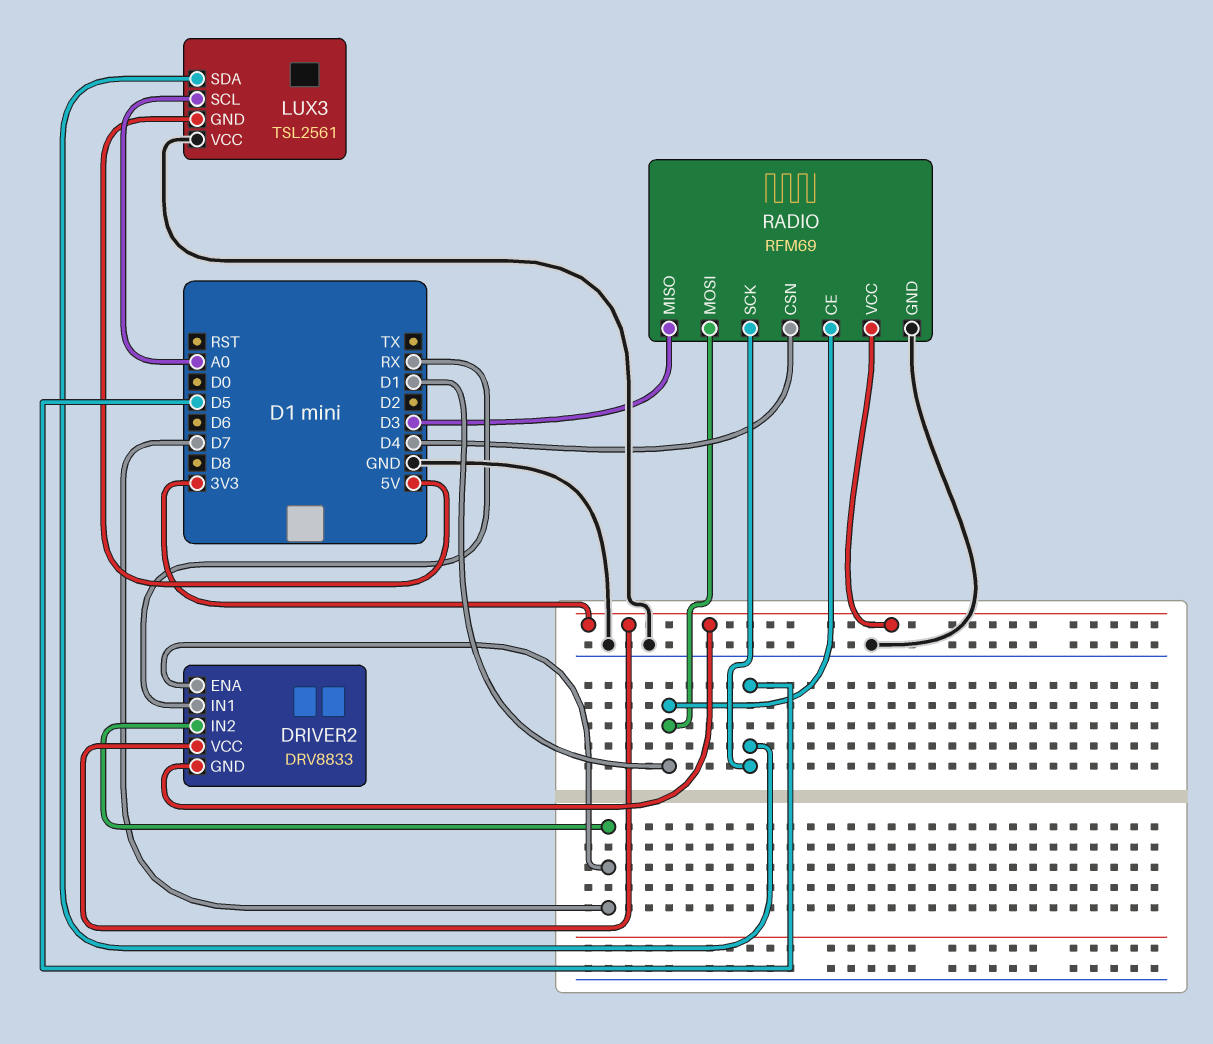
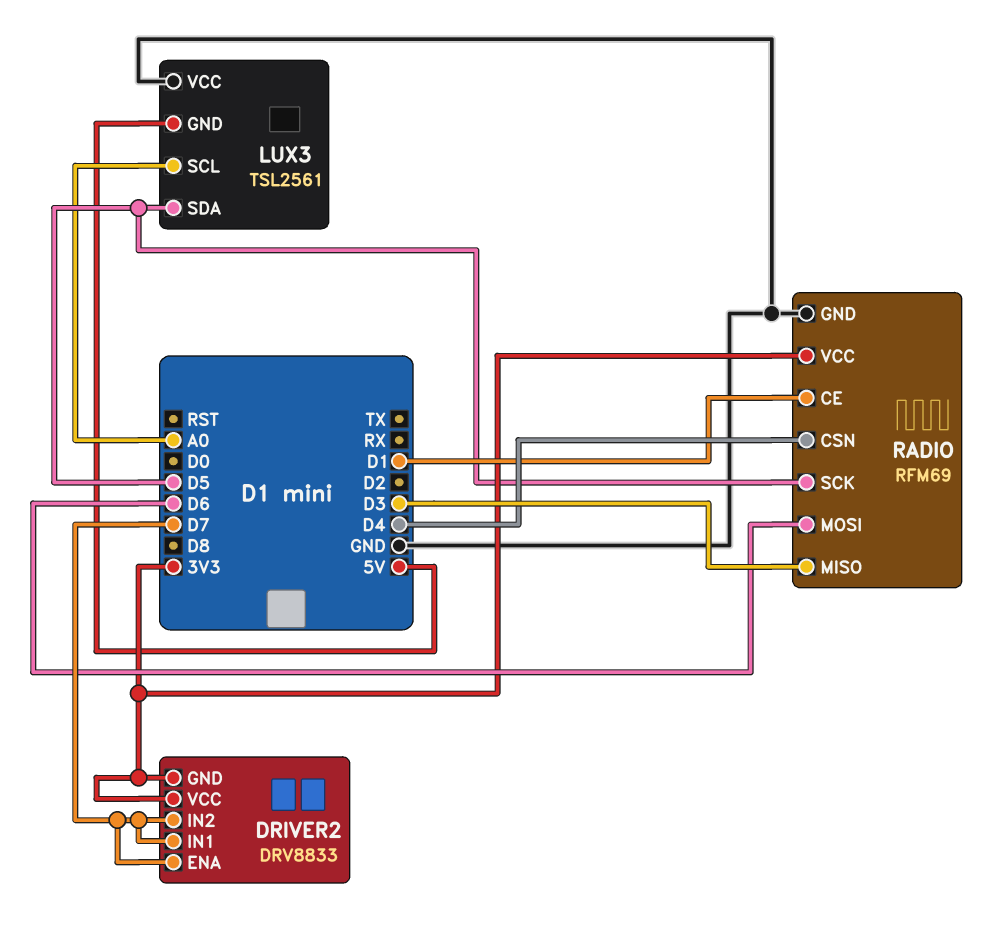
DRIVER2 pin IN1: RX -> D7
RADIO pin MOSI: D1 -> D6

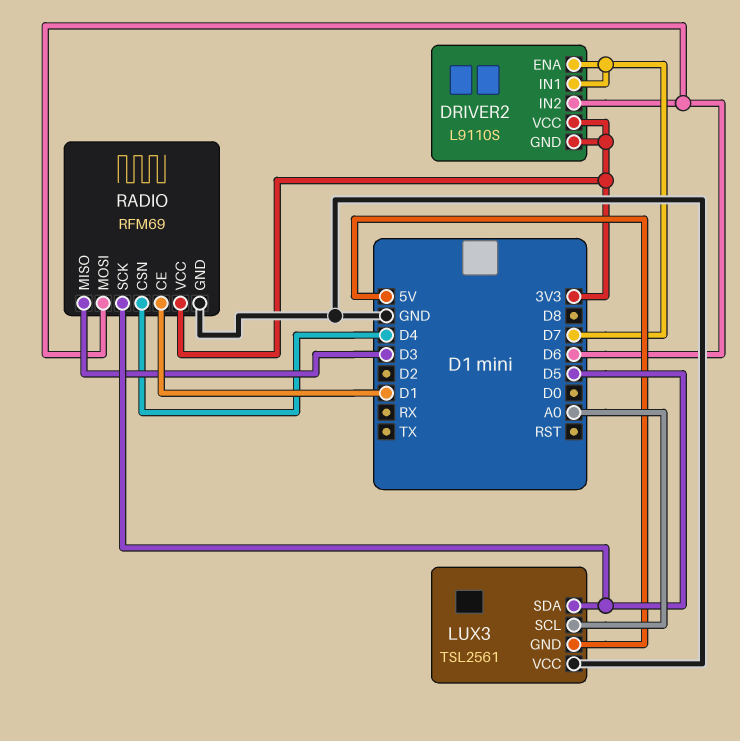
DRIVER2: DRV8833 -> L9110S
DRIVER2 pin IN2: D7 -> D6

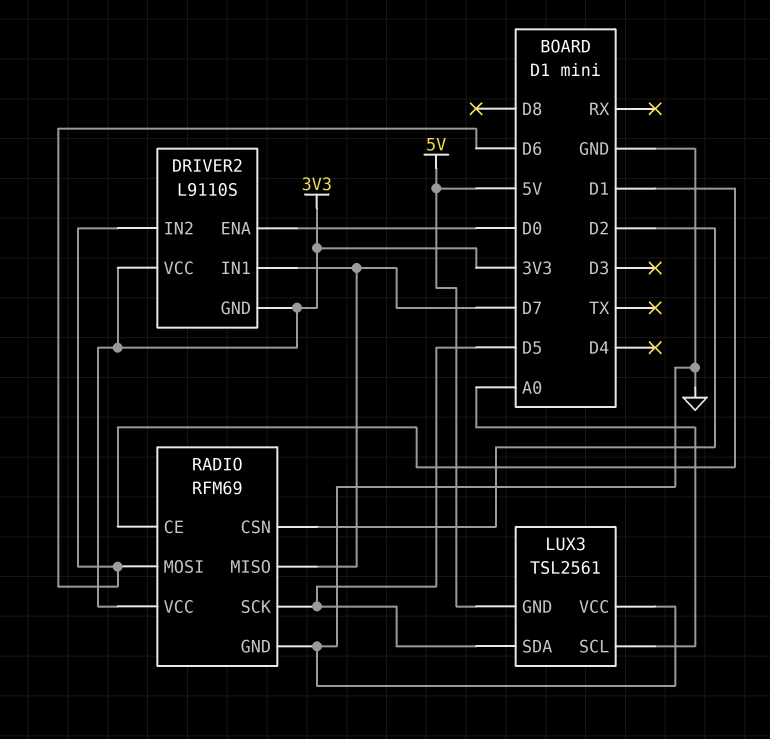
DRIVER2 pin ENA: D7 -> D0
RADIO pin CSN: D4 -> D2
RADIO pin MISO: D3 -> D7

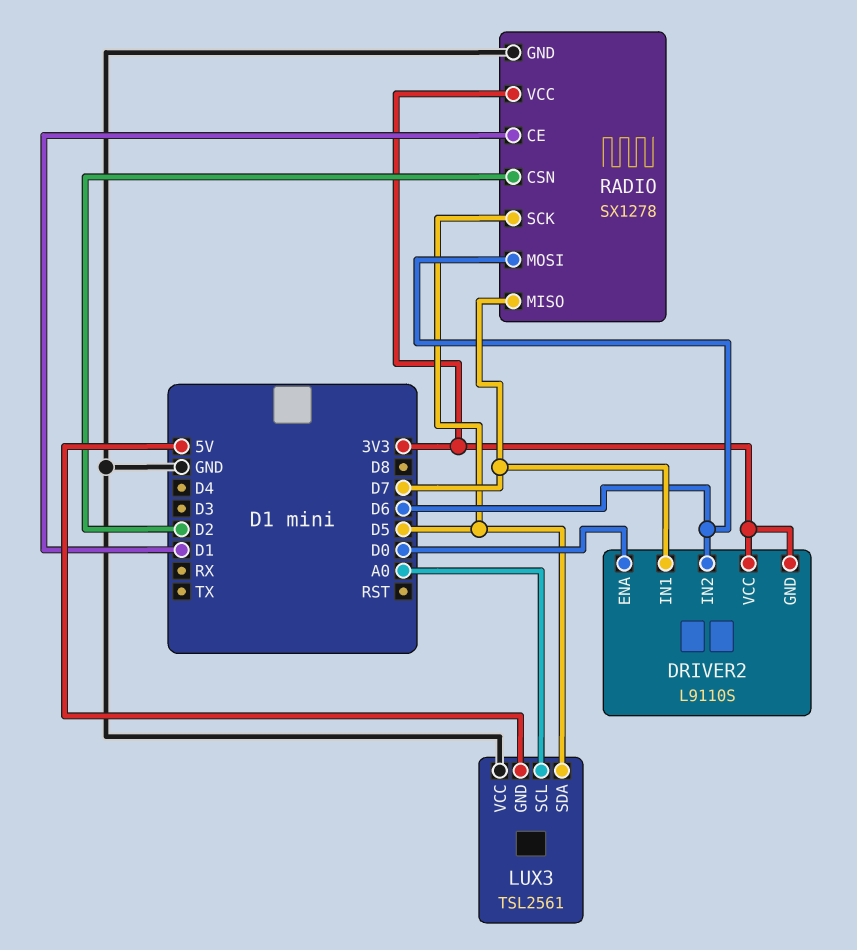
RADIO: RFM69 -> SX1278

